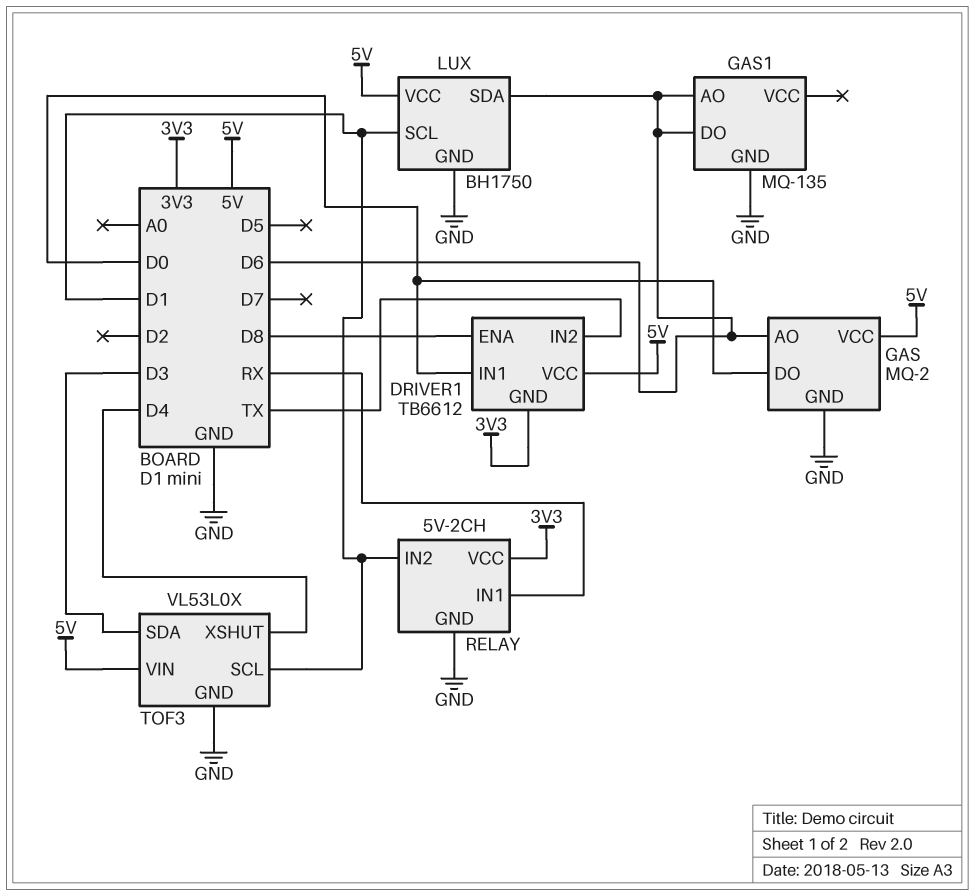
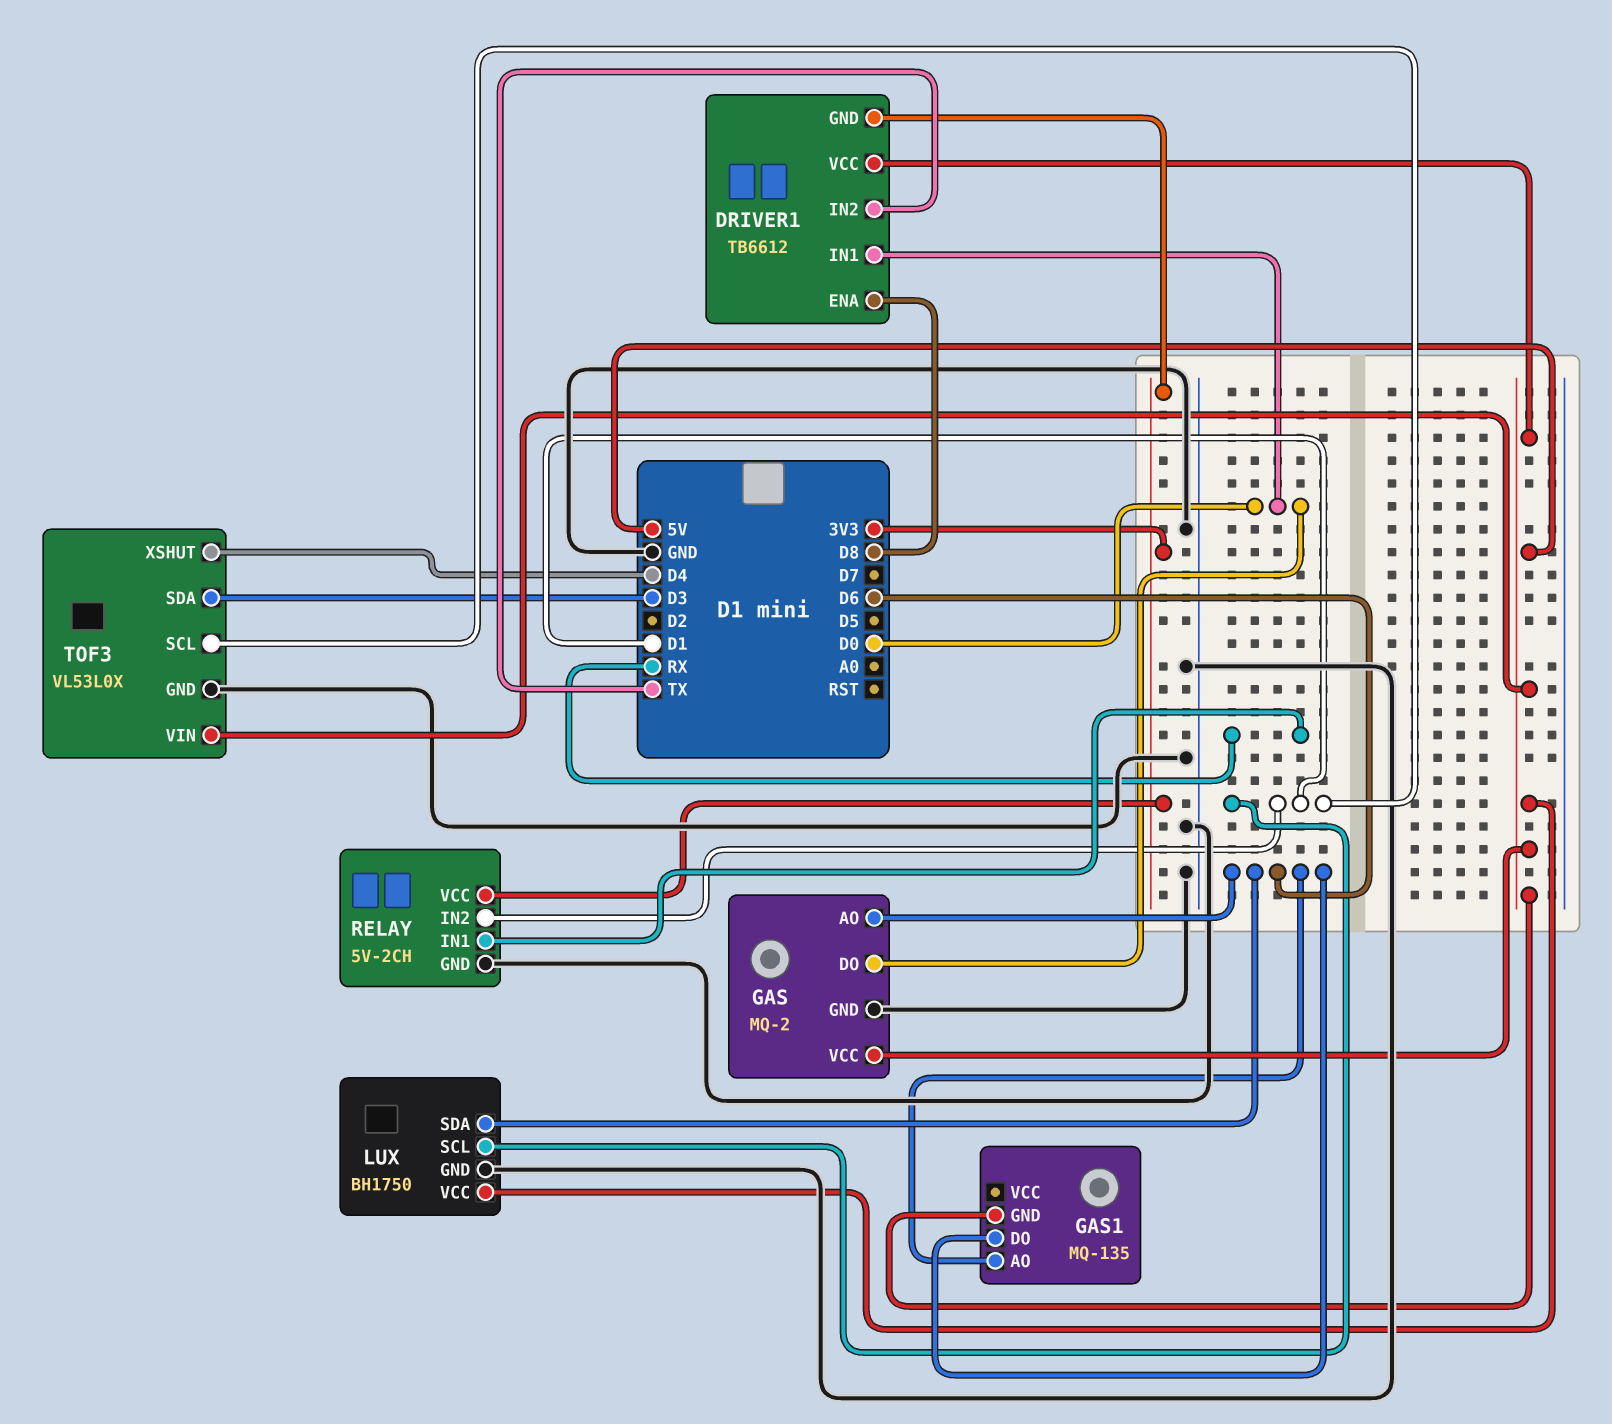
GAS1 pin GND: GND -> 5V

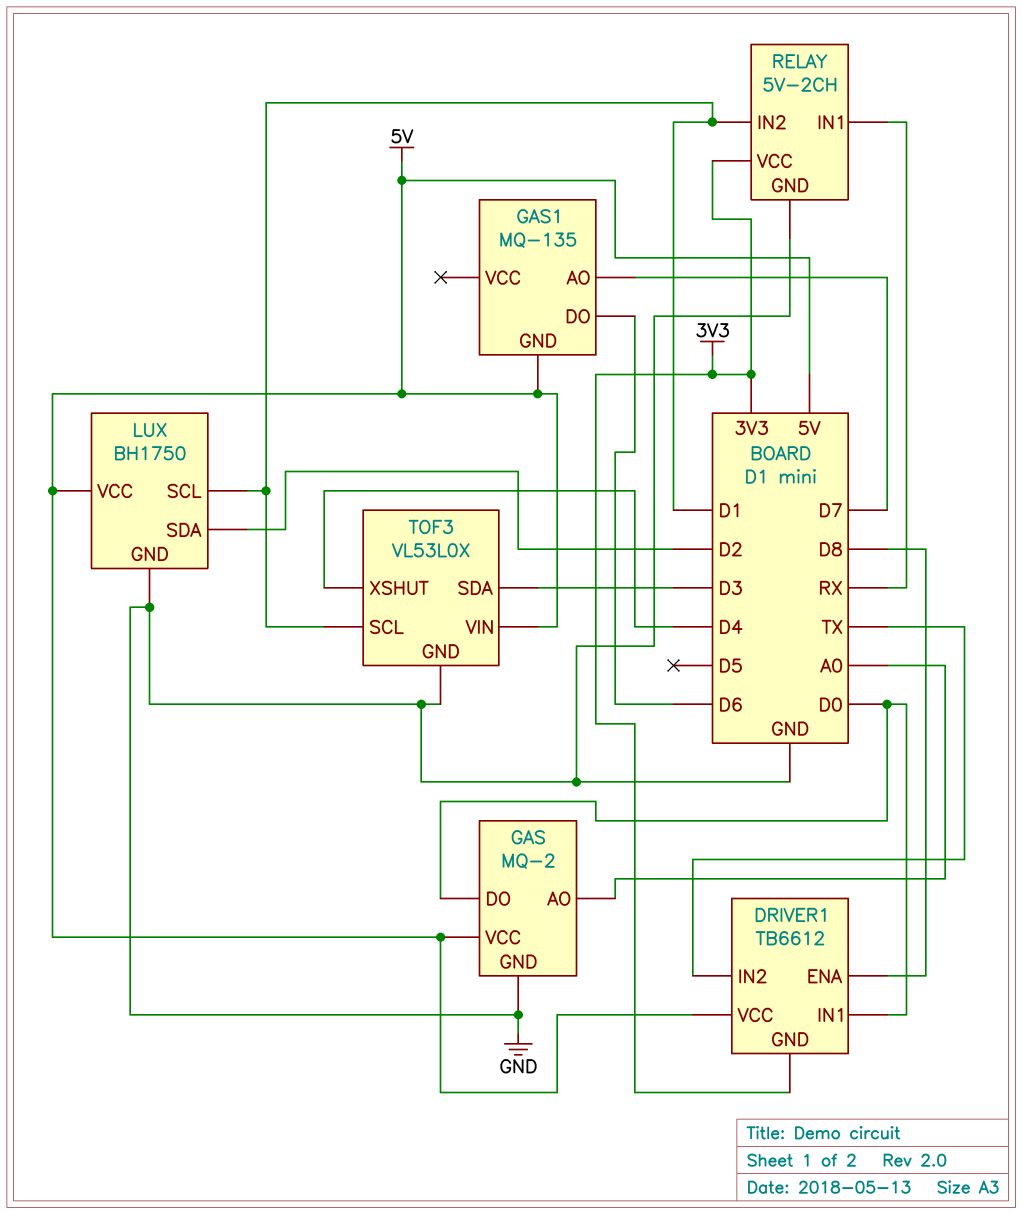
GAS pin AO: D6 -> A0
GAS1 pin AO: D6 -> D7
LUX pin SDA: D6 -> D2

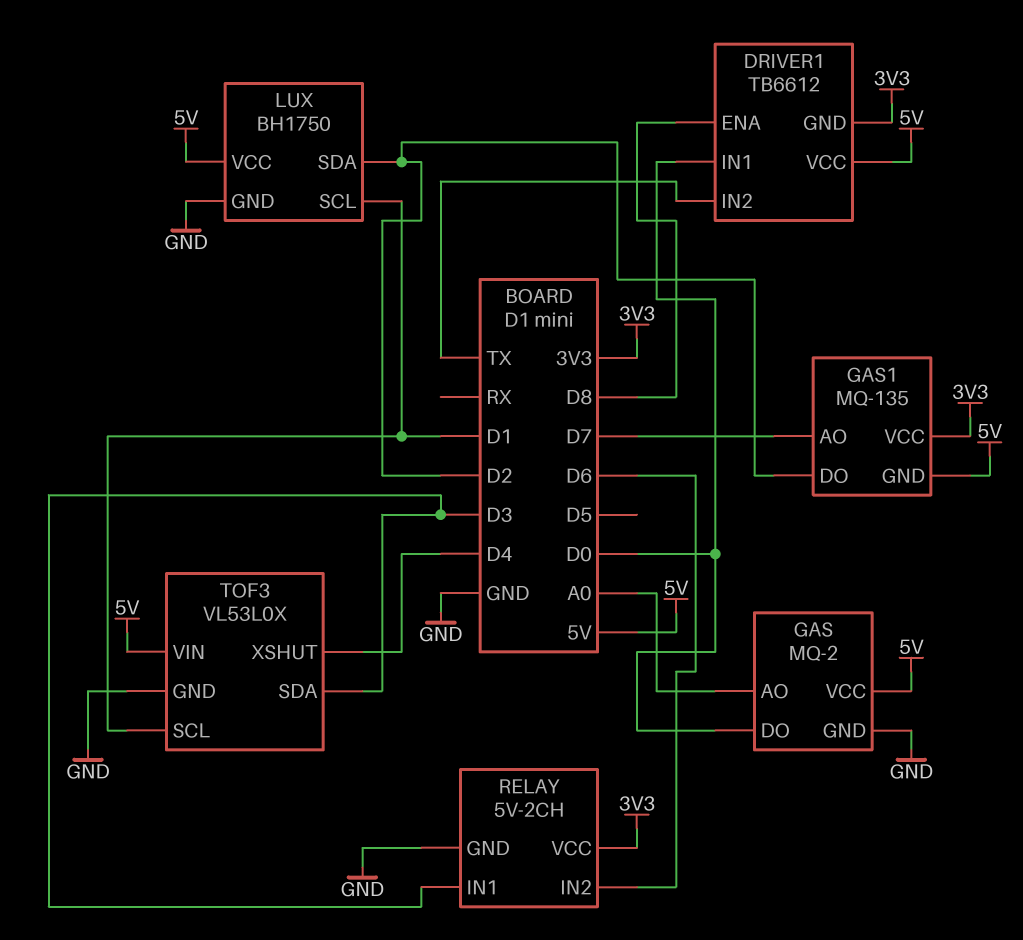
GAS1 pin DO: D6 -> D2
GAS1 pin VCC: none -> 3V3
RELAY pin IN1: RX -> D3
RELAY pin IN2: D1 -> D6

